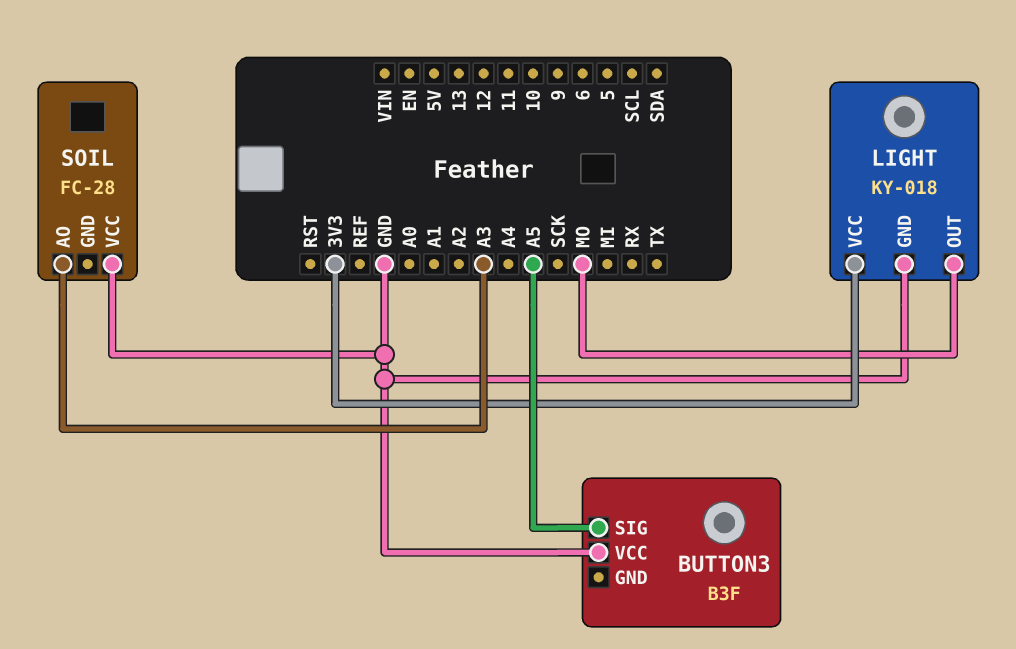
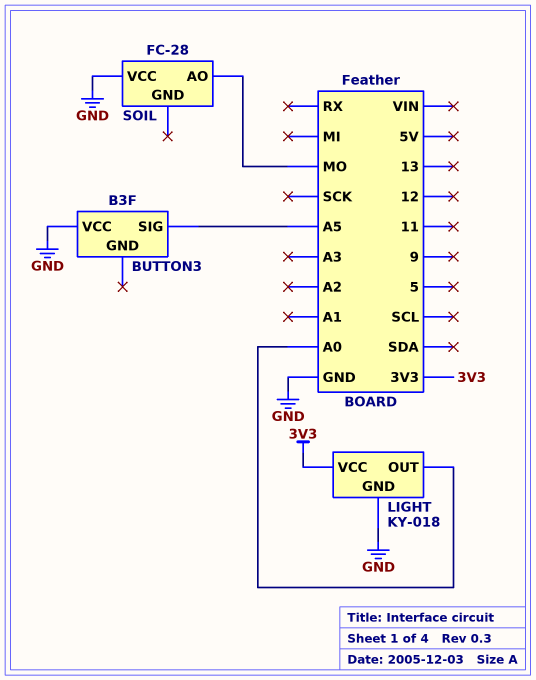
LIGHT pin OUT: MO -> A0
SOIL pin AO: A3 -> MO

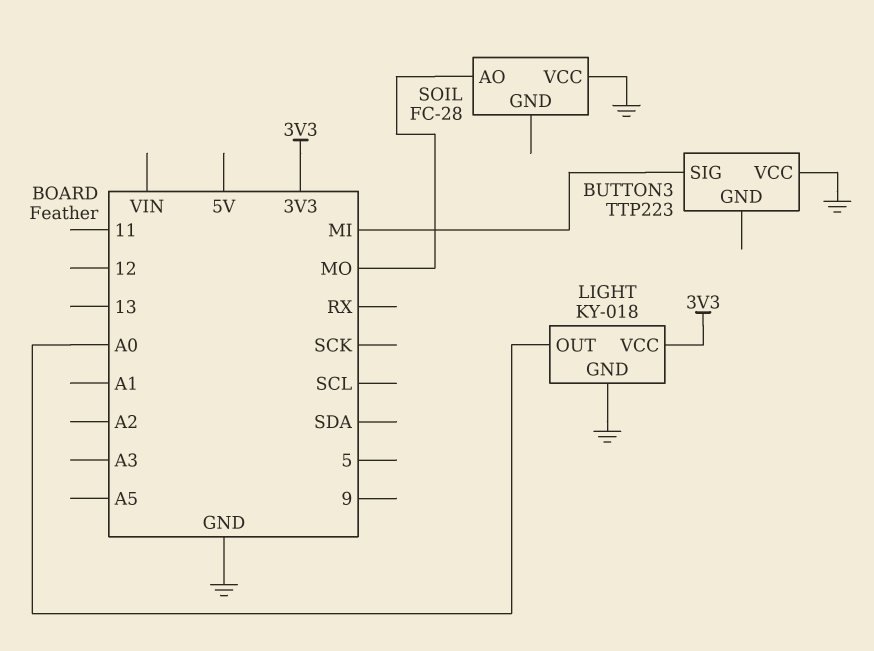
BUTTON3: B3F -> TTP223
BUTTON3 pin SIG: A5 -> MI

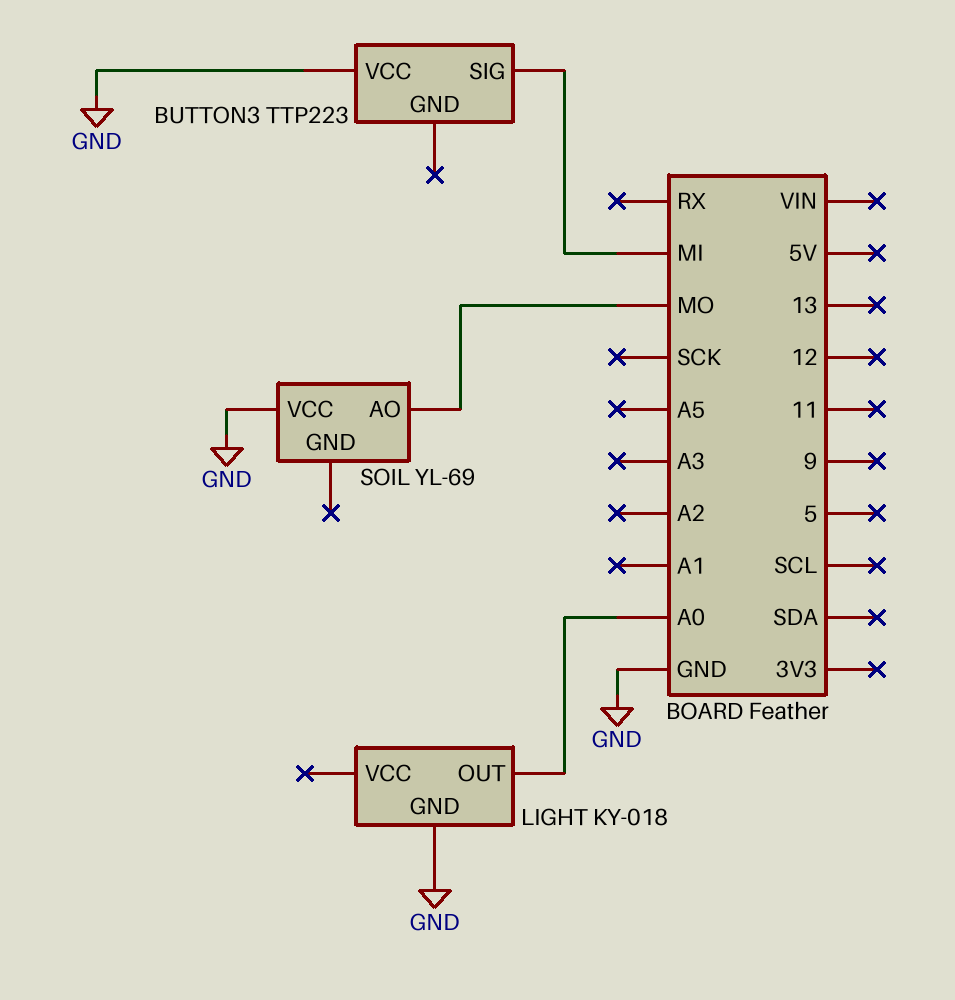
LIGHT pin VCC: 3V3 -> none
SOIL: FC-28 -> YL-69

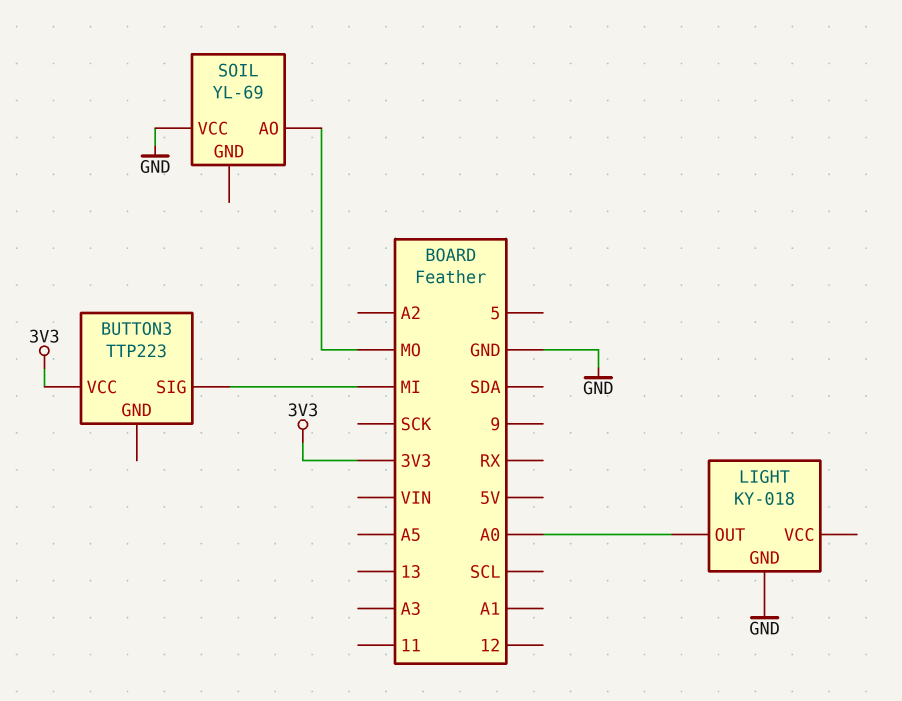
BUTTON3 pin VCC: GND -> 3V3

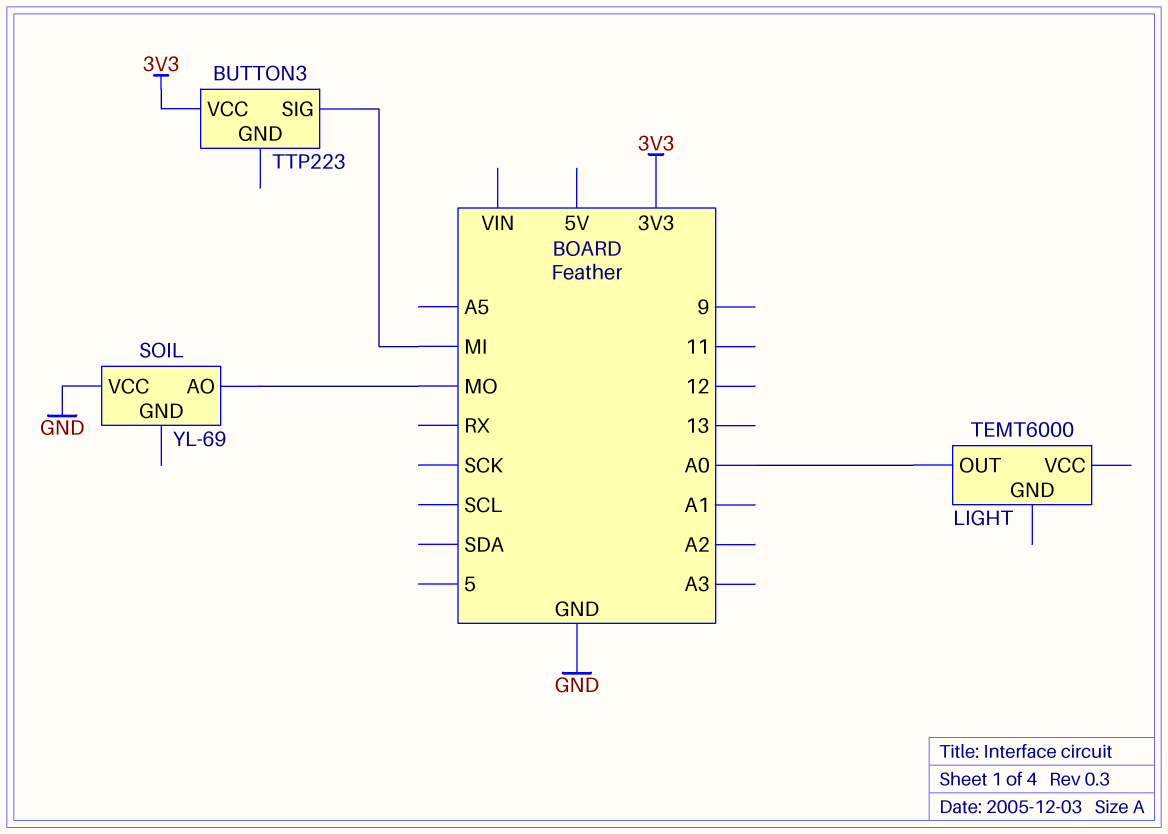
LIGHT: KY-018 -> TEMT6000
LIGHT pin GND: GND -> none

